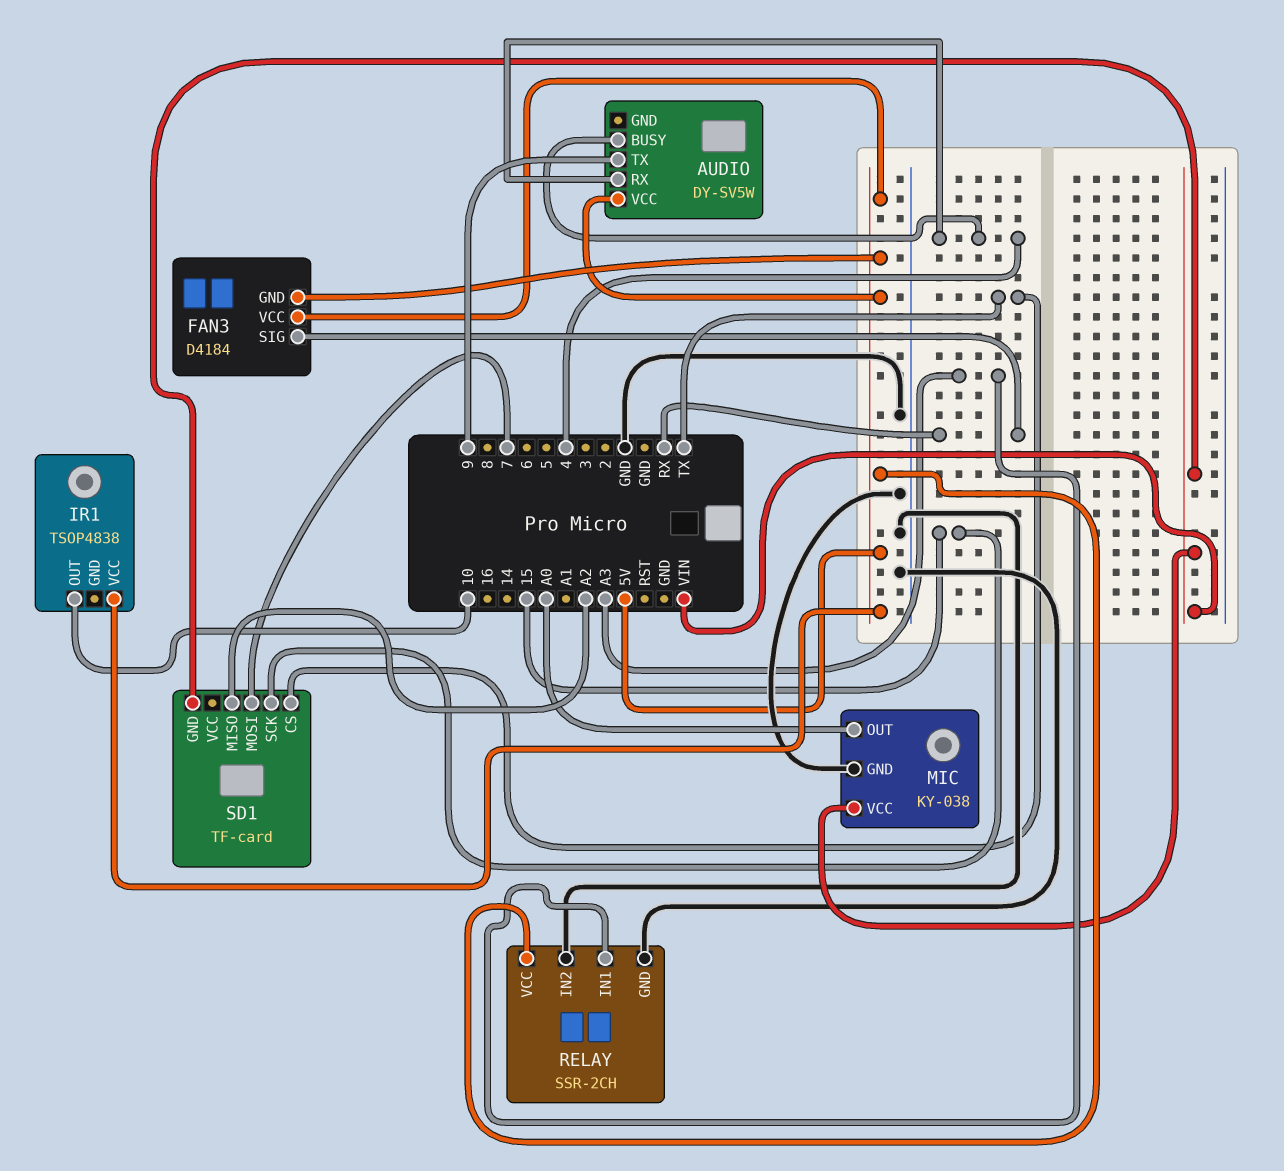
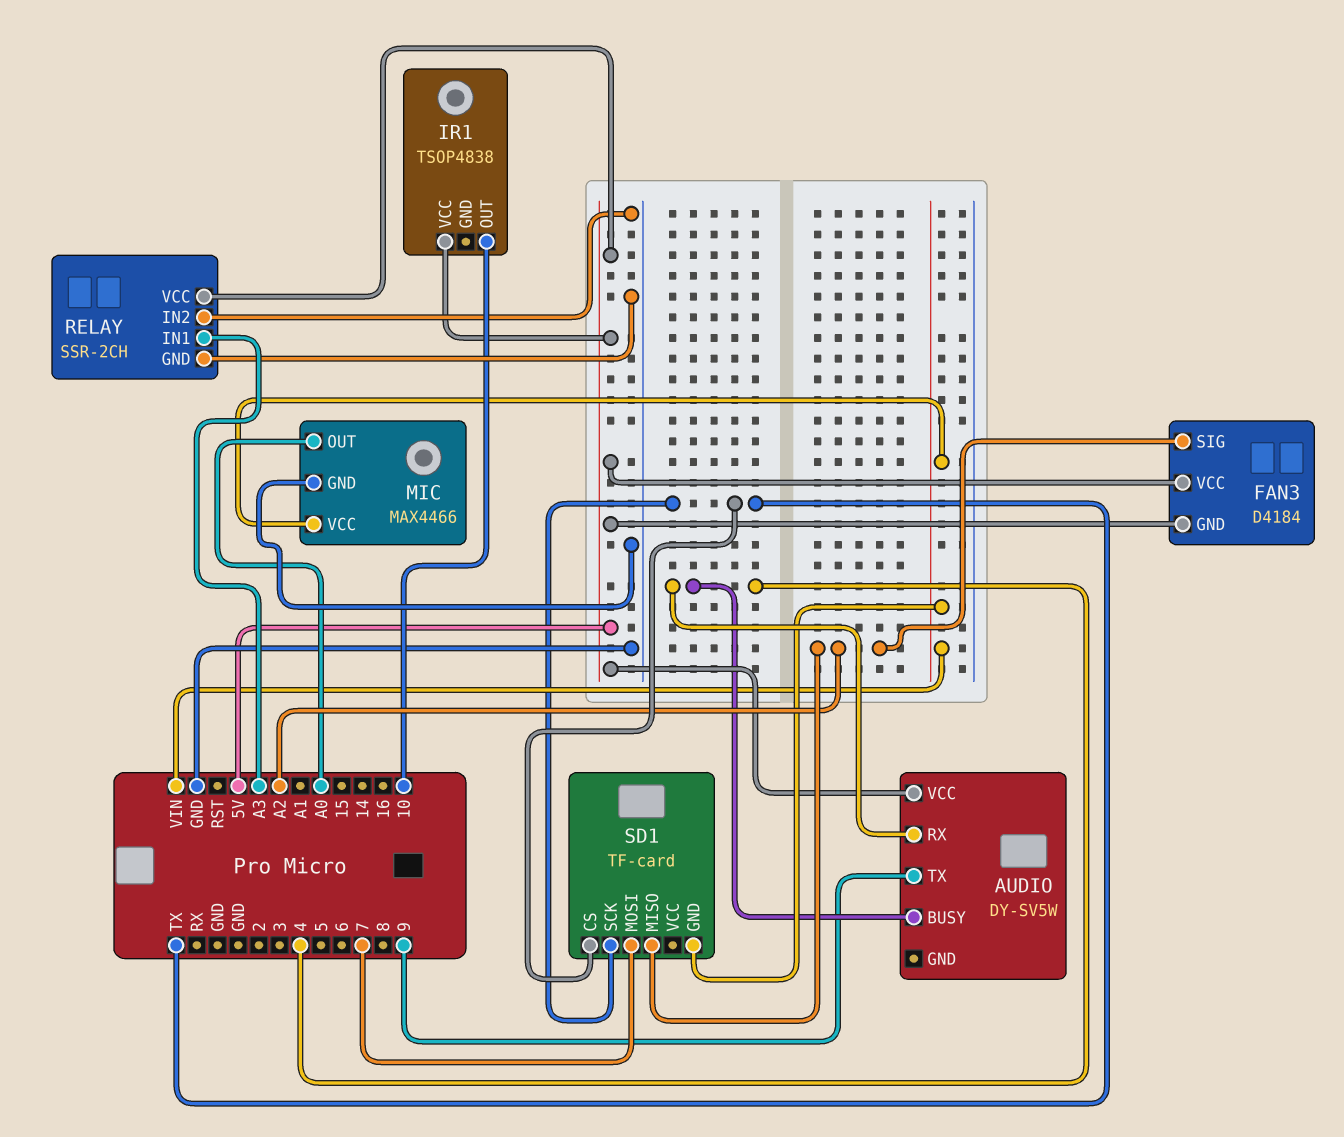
FAN3 pin SIG: RX -> A2
MIC: KY-038 -> MAX4466
SD1 pin SCK: 15 -> TX

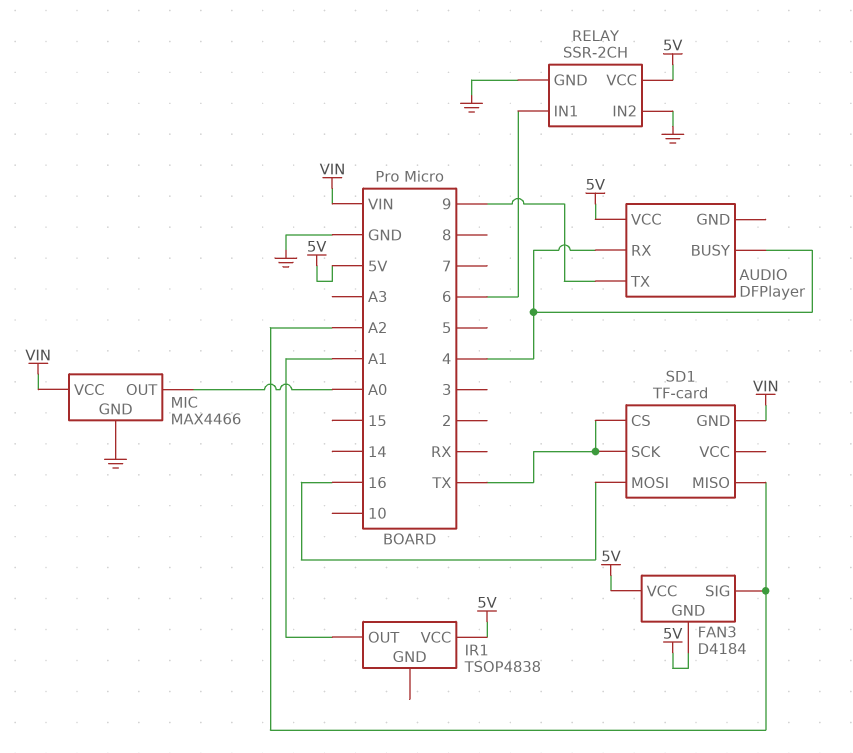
AUDIO: DY-SV5W -> DFPlayer
IR1 pin OUT: 10 -> A1
RELAY pin IN1: A3 -> 6
SD1 pin MOSI: 7 -> 16

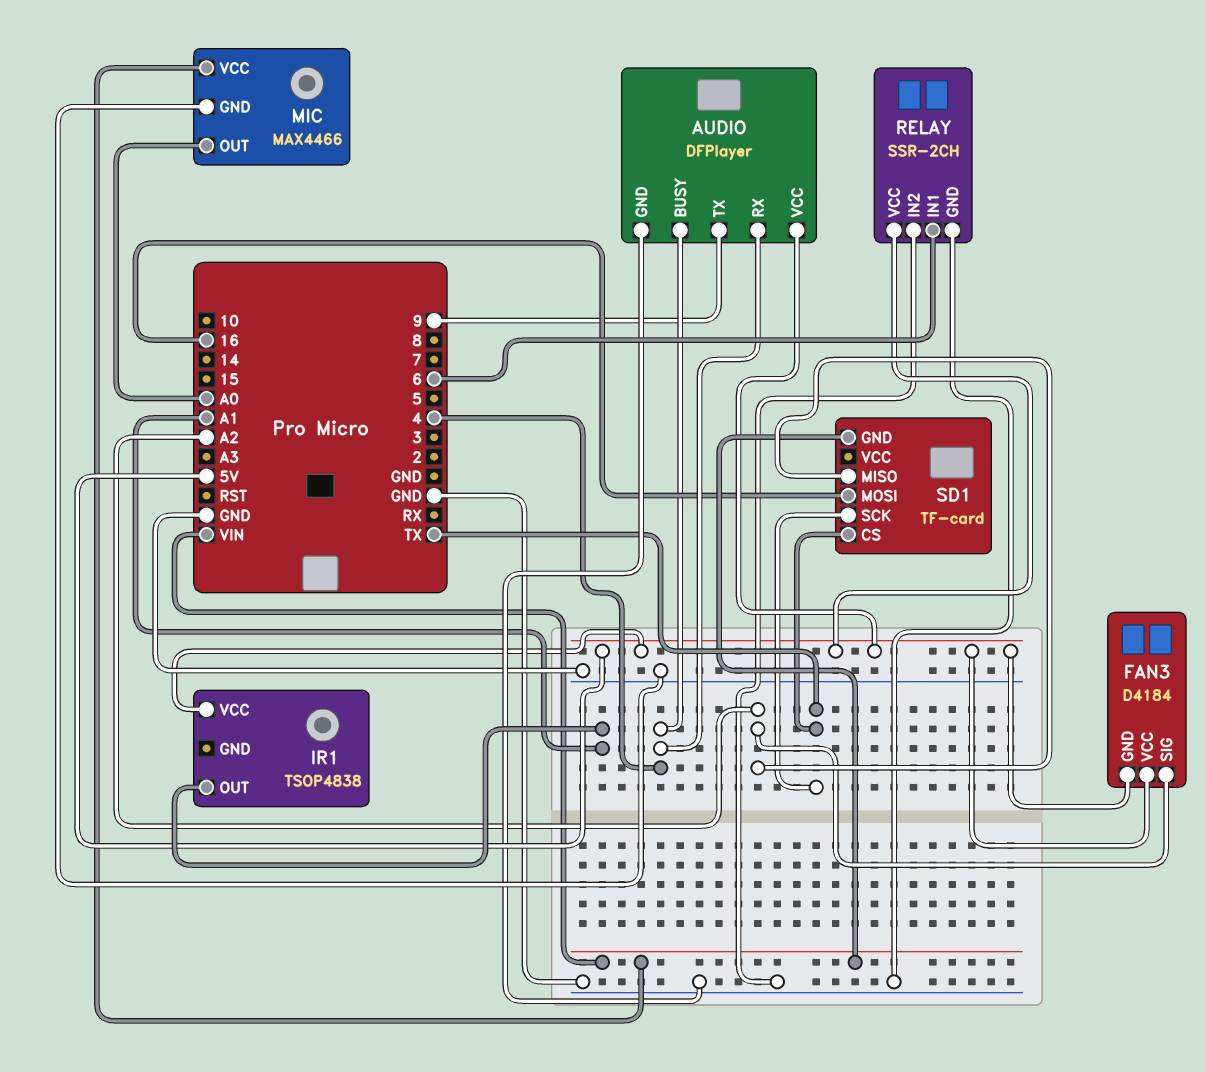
AUDIO pin GND: none -> GND

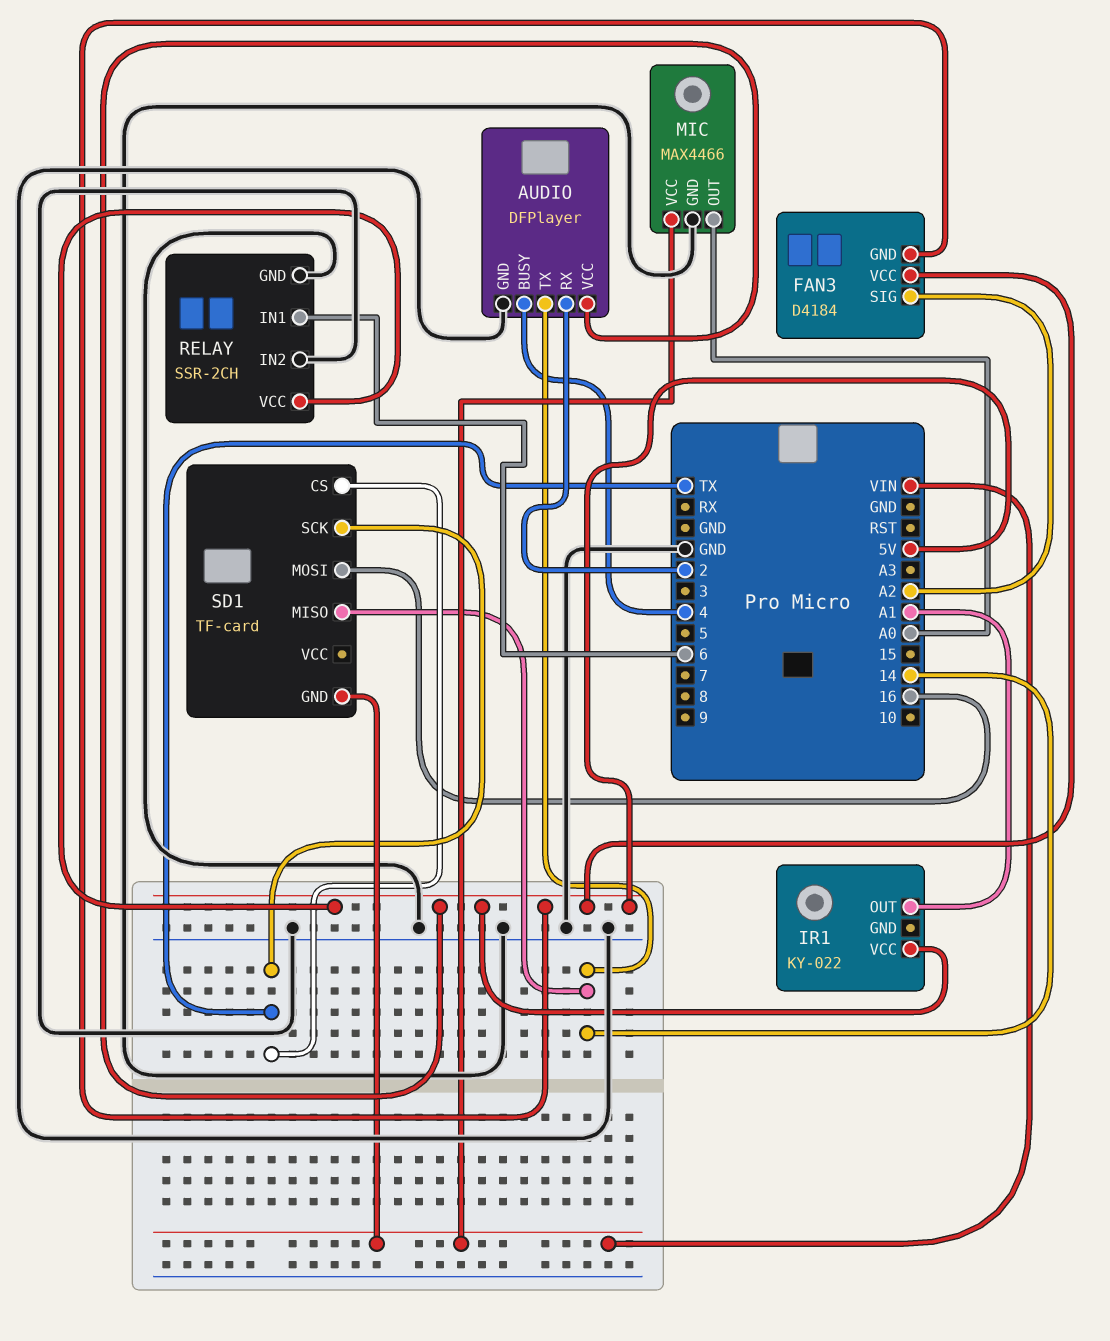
AUDIO pin RX: 4 -> 2
AUDIO pin TX: 9 -> 14
IR1: TSOP4838 -> KY-022
SD1 pin MISO: A2 -> 14

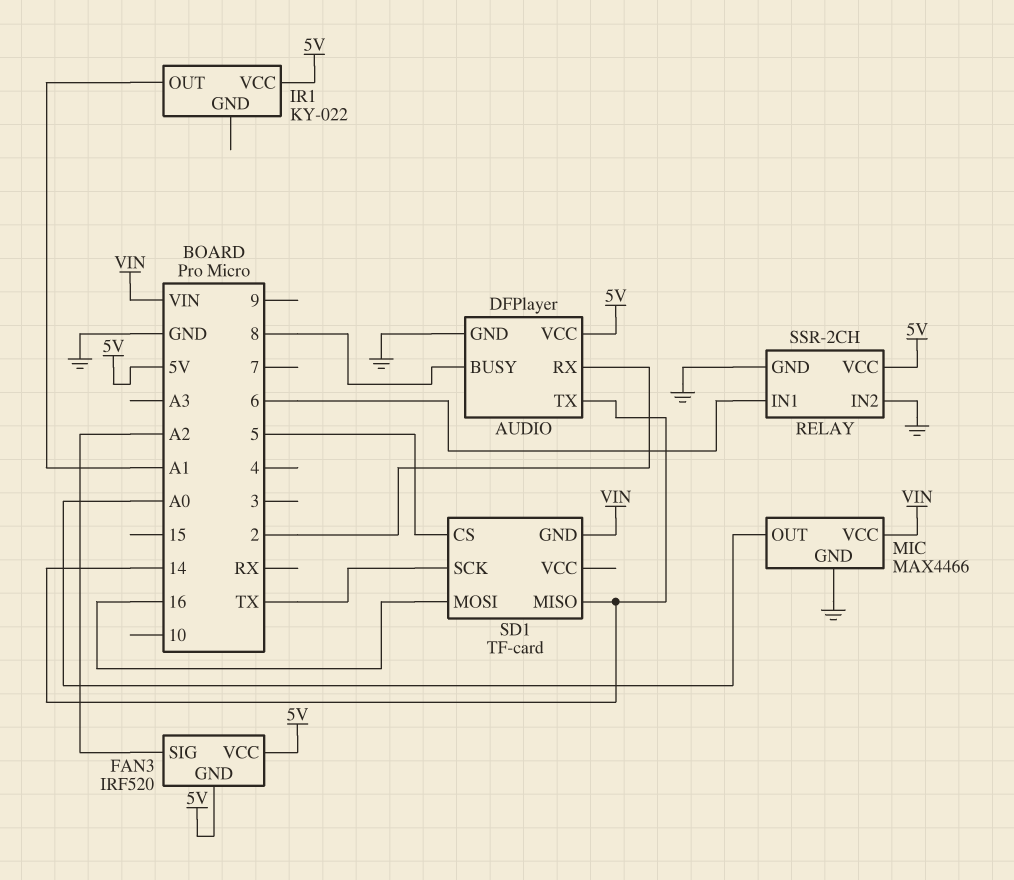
AUDIO pin BUSY: 4 -> 8
FAN3: D4184 -> IRF520
SD1 pin CS: TX -> 5

